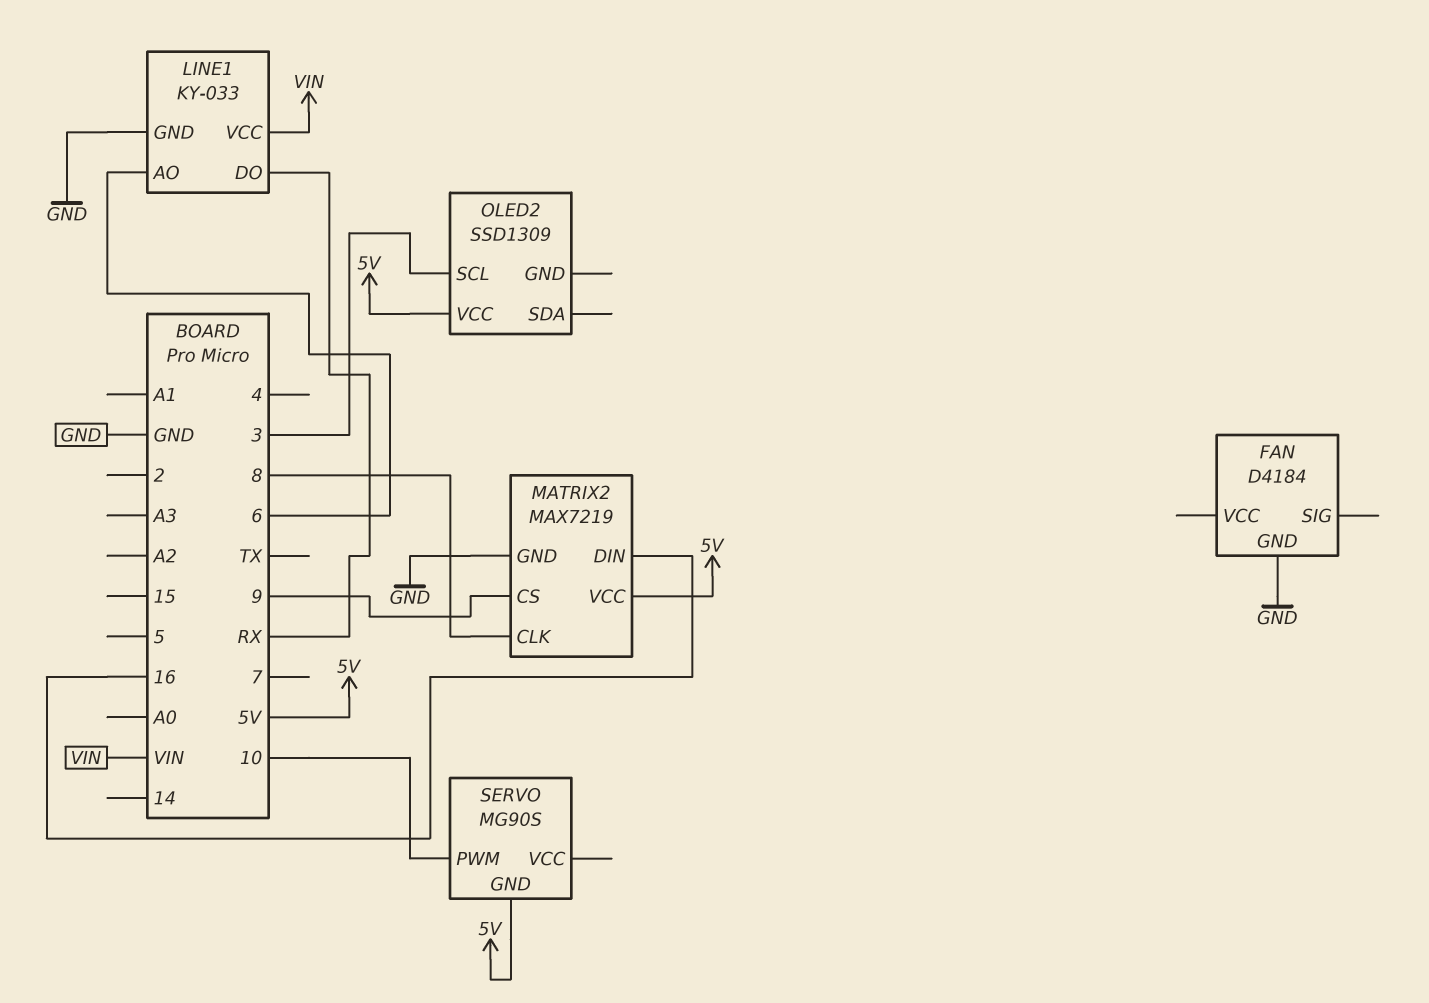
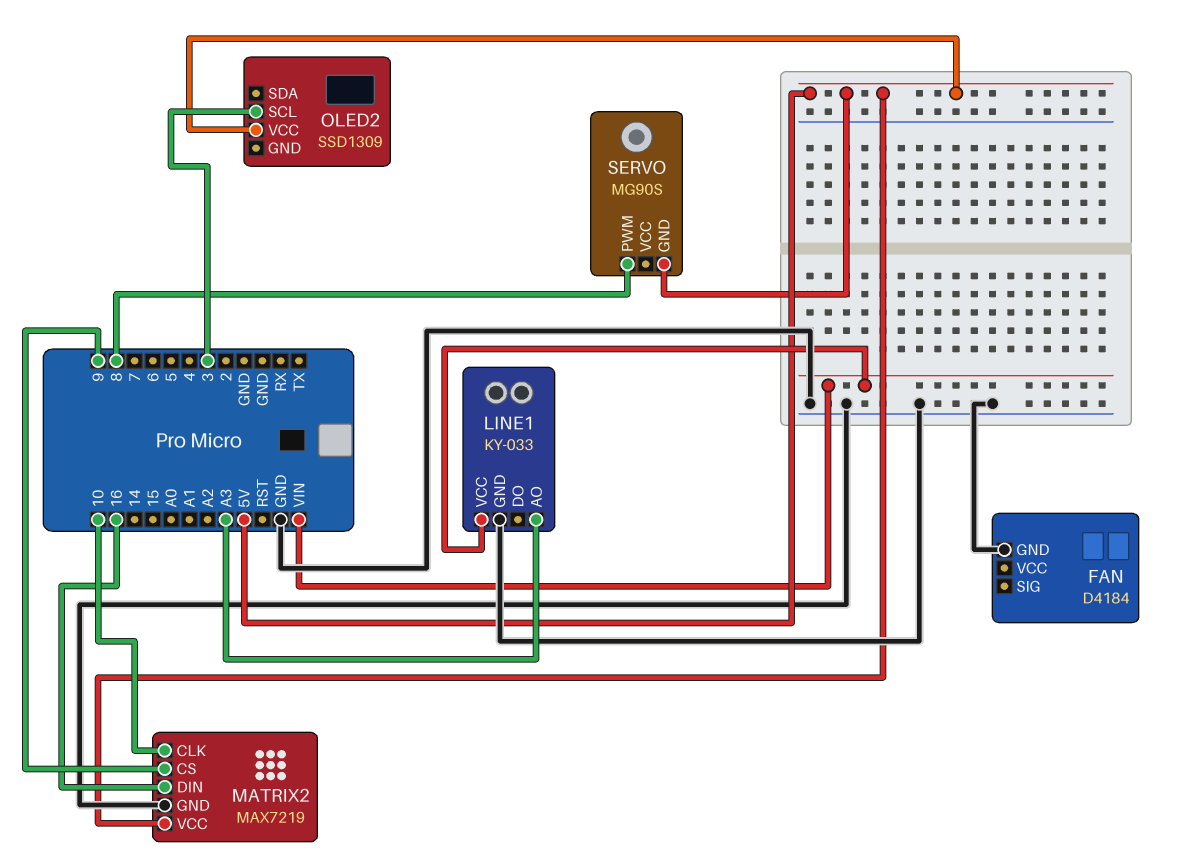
LINE1 pin AO: 6 -> A3
LINE1 pin DO: RX -> none
MATRIX2 pin CLK: 8 -> 10
SERVO pin PWM: 10 -> 8

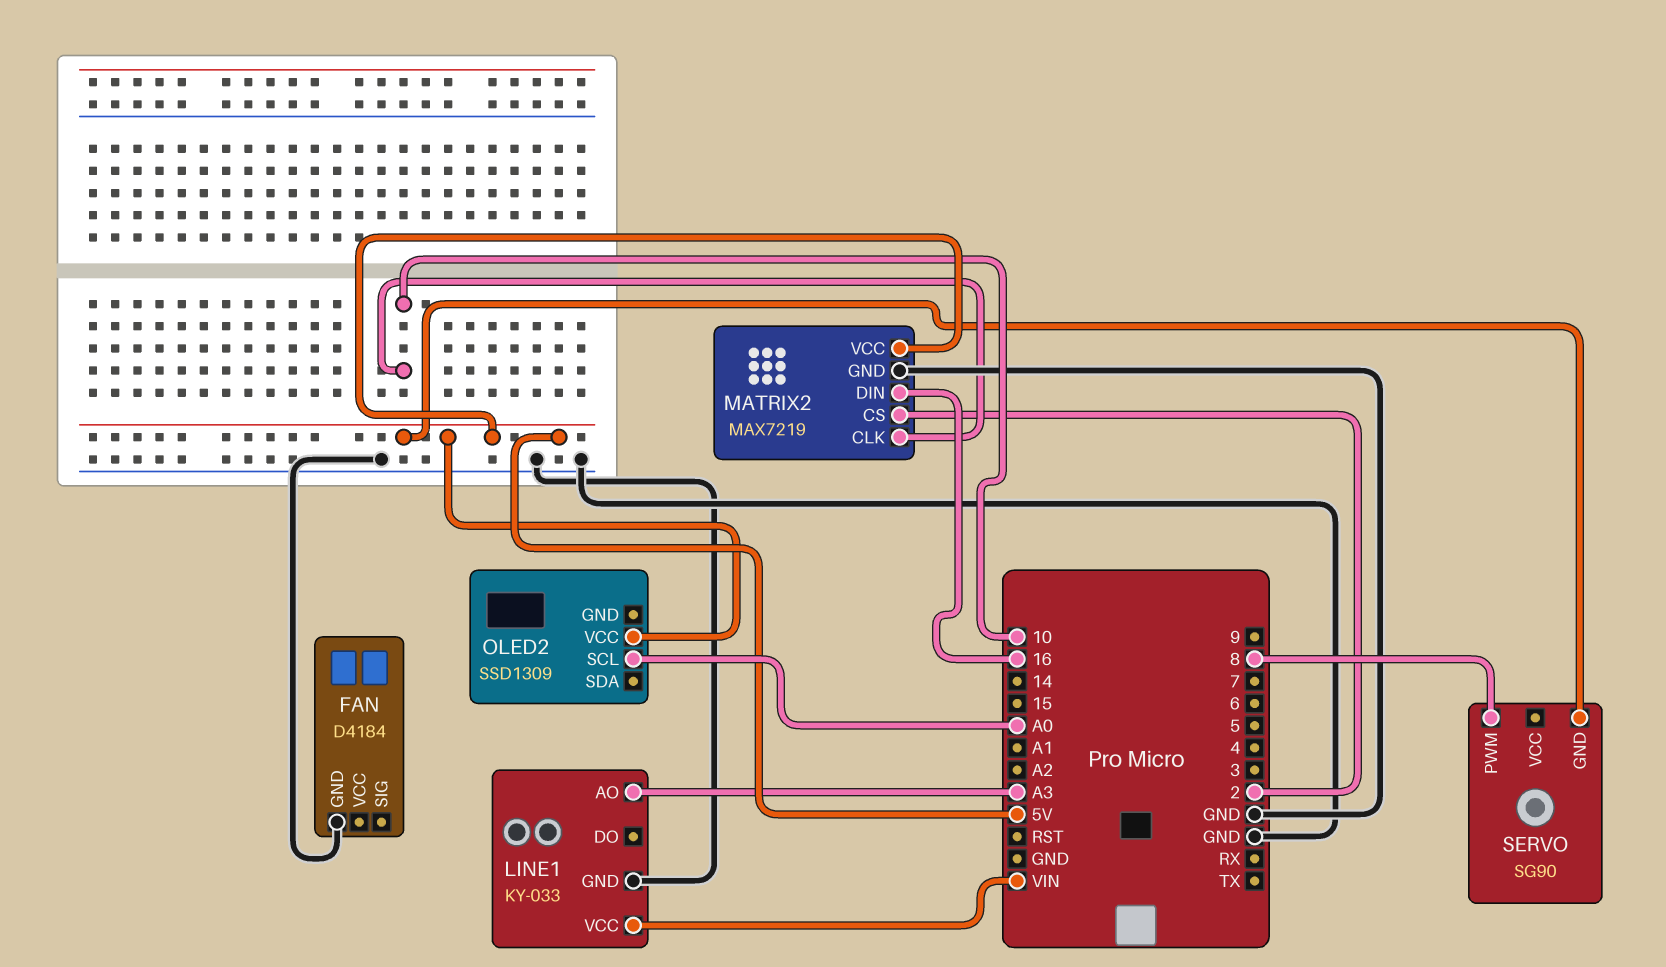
MATRIX2 pin CS: 9 -> 2
OLED2 pin SCL: 3 -> A0
SERVO: MG90S -> SG90

